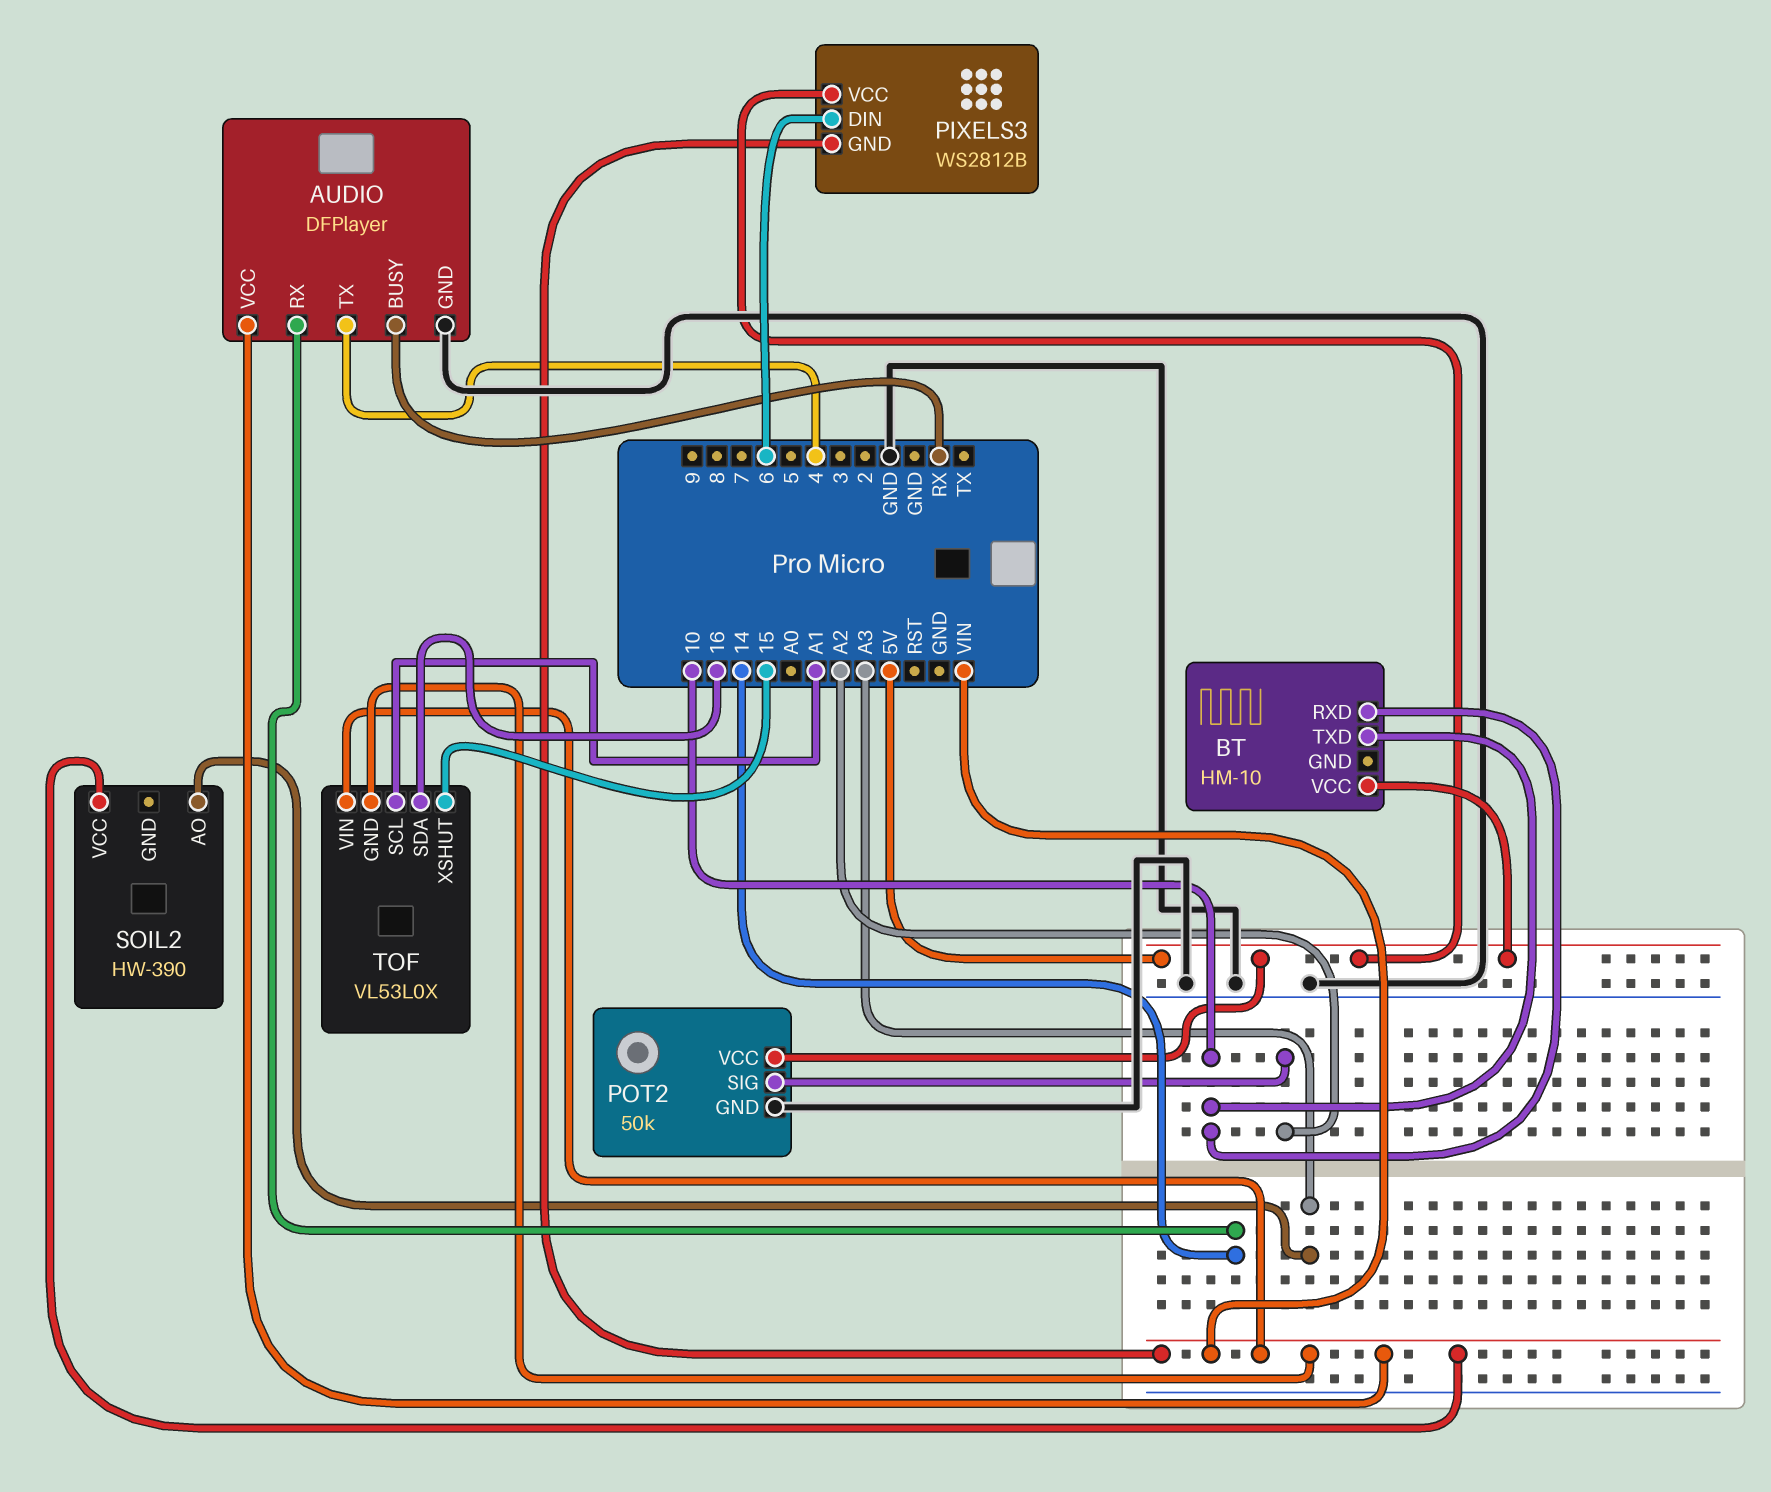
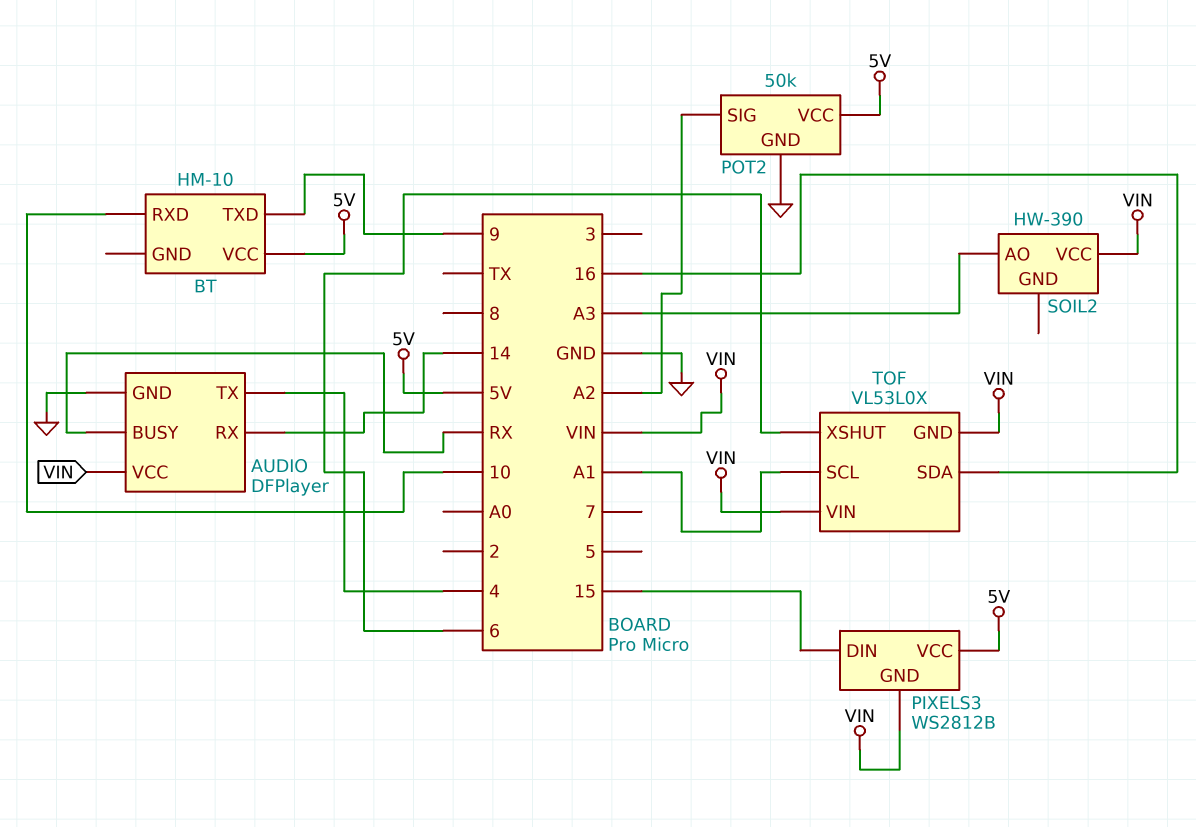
BT pin TXD: 10 -> 9
PIXELS3 pin DIN: 6 -> 15
TOF pin XSHUT: 15 -> 6

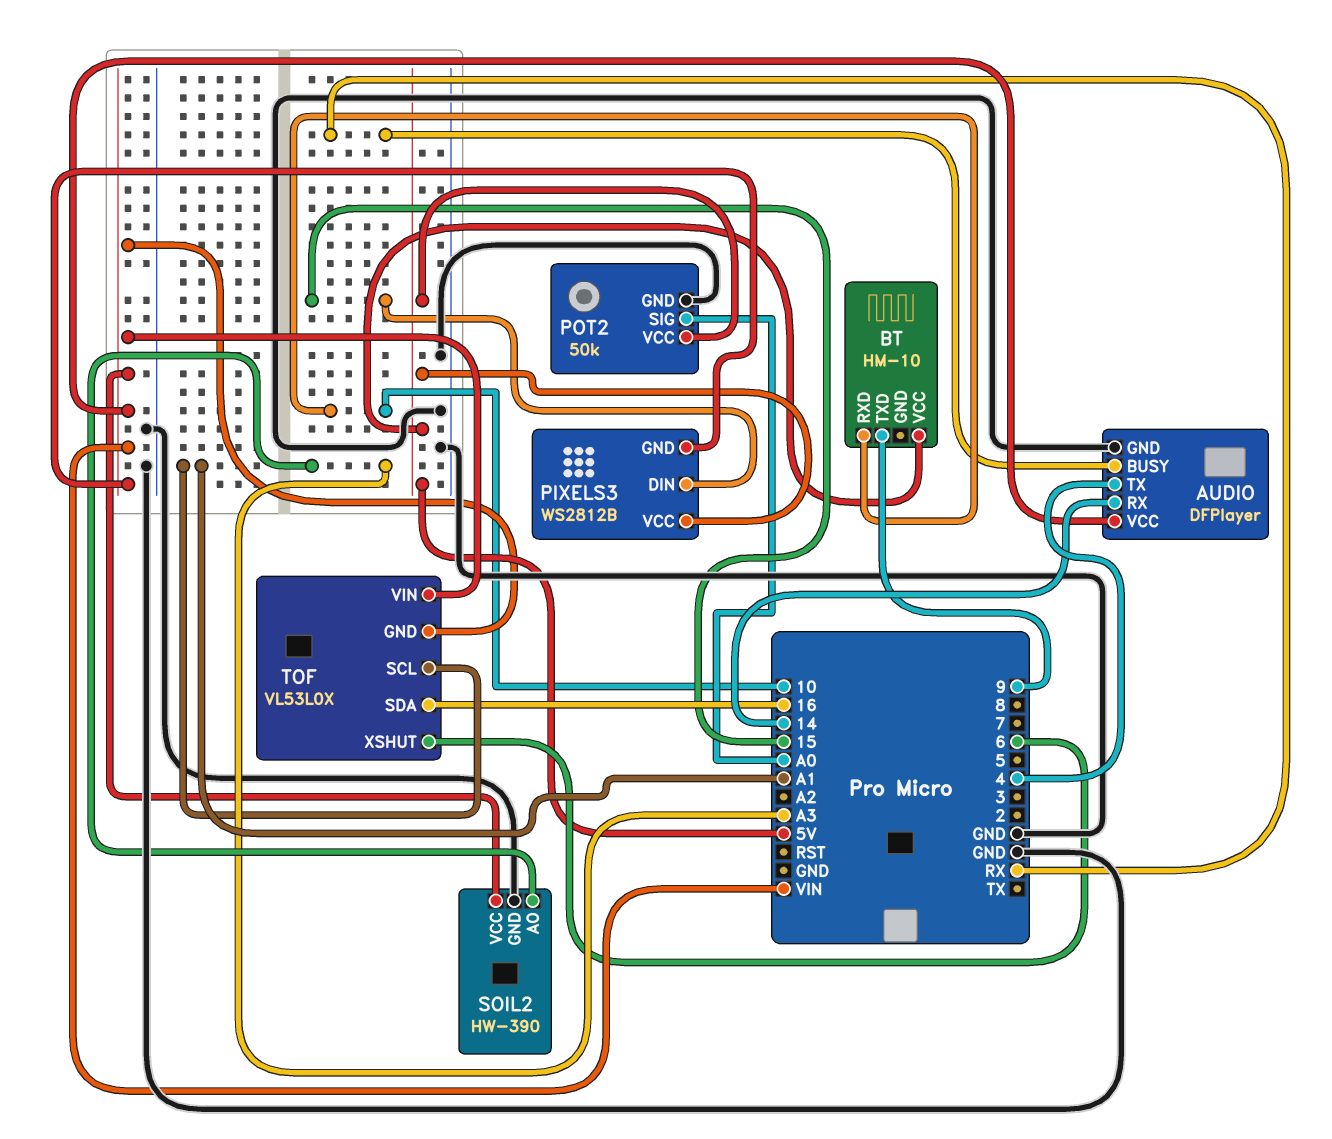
POT2 pin SIG: A2 -> A0
SOIL2 pin GND: none -> GND

